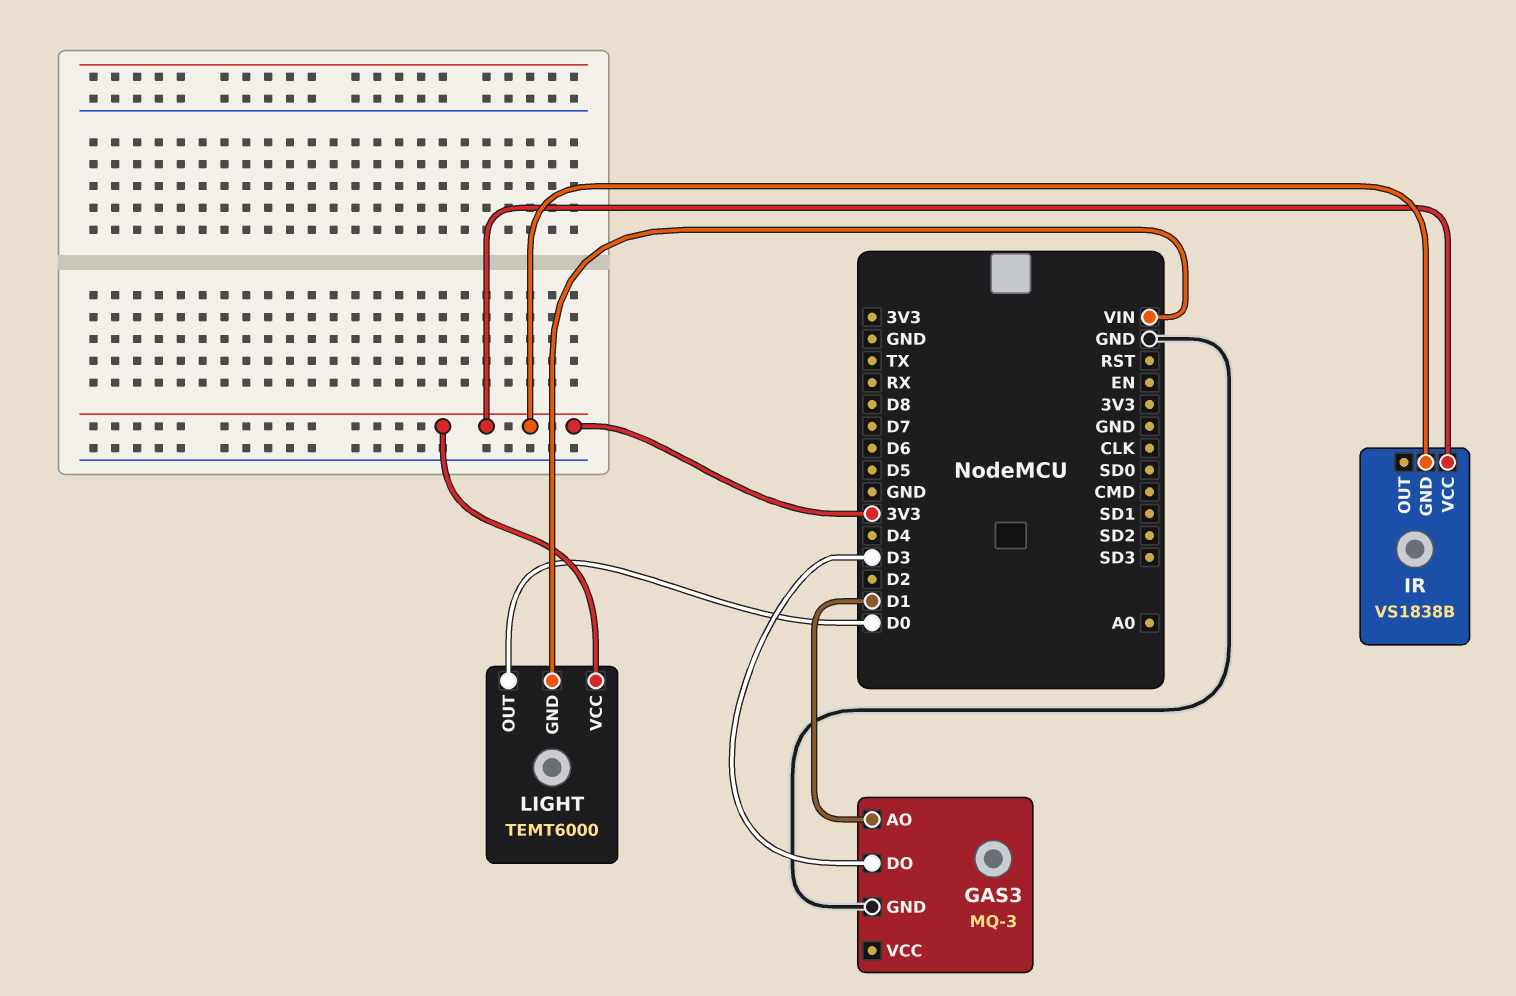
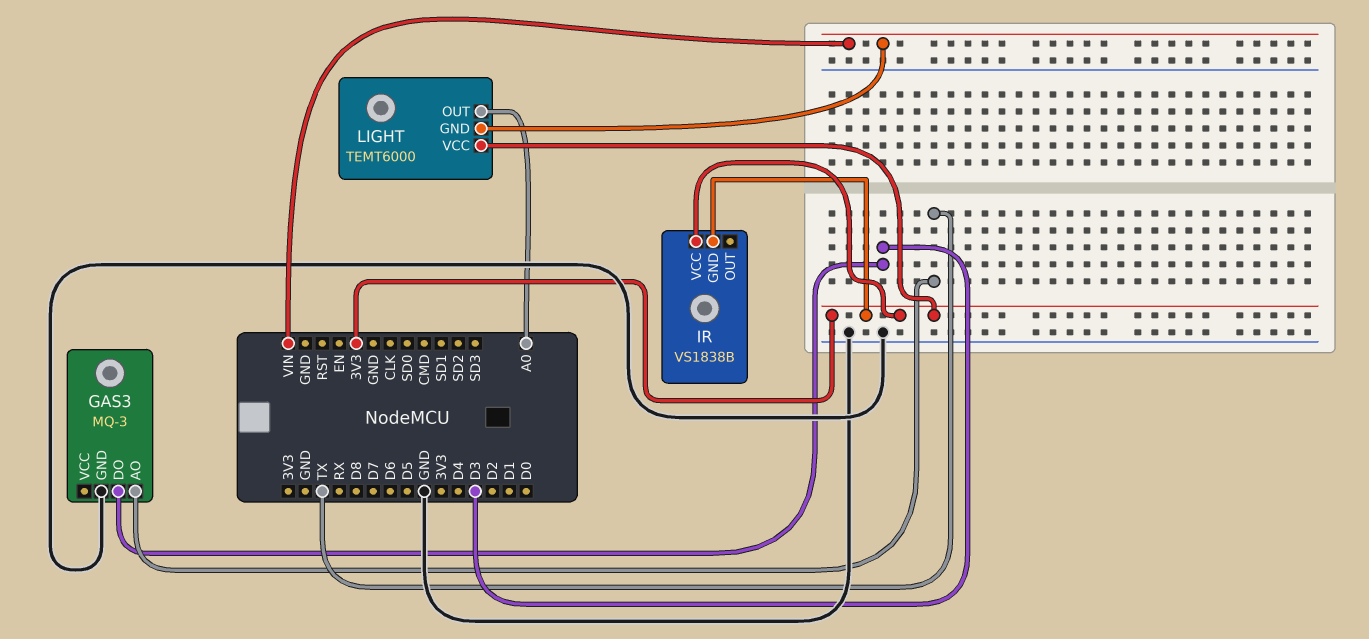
GAS3 pin AO: D1 -> TX
LIGHT pin OUT: D0 -> A0

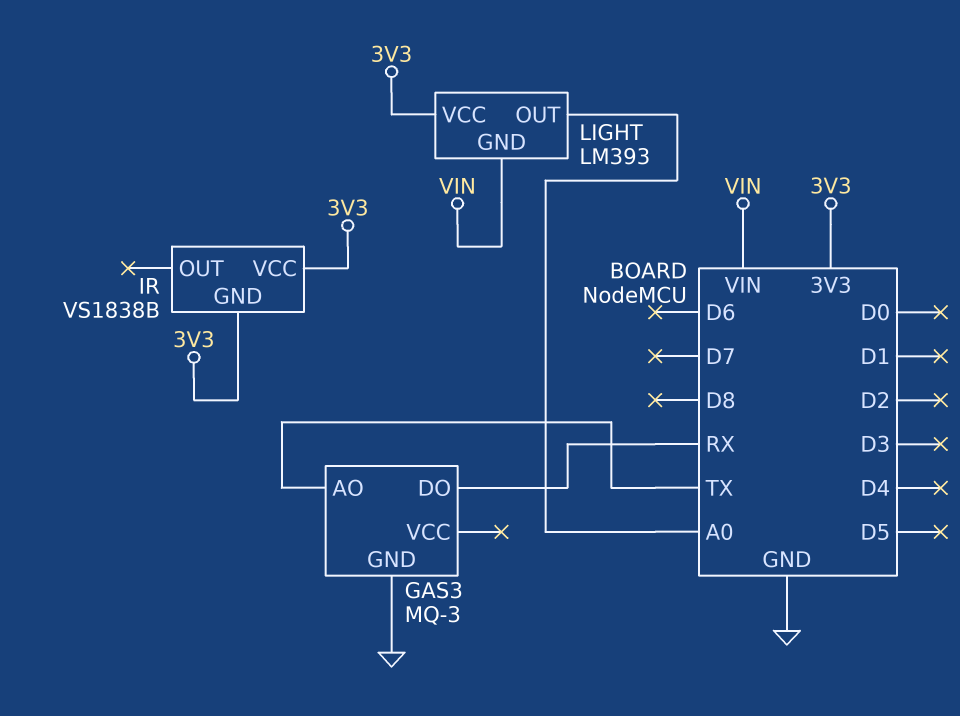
GAS3 pin DO: D3 -> RX
LIGHT: TEMT6000 -> LM393

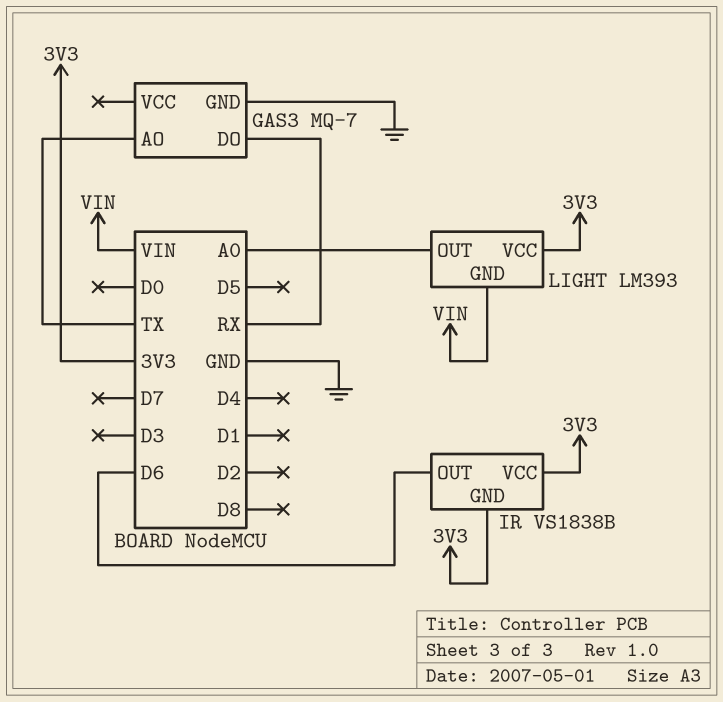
GAS3: MQ-3 -> MQ-7
IR pin OUT: none -> D6

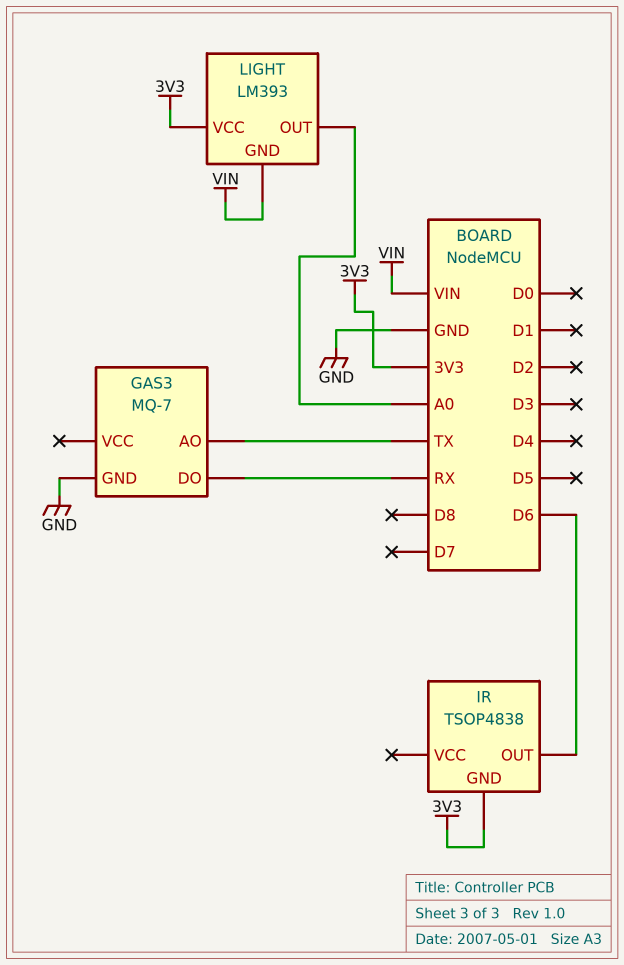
IR: VS1838B -> TSOP4838
IR pin VCC: 3V3 -> none

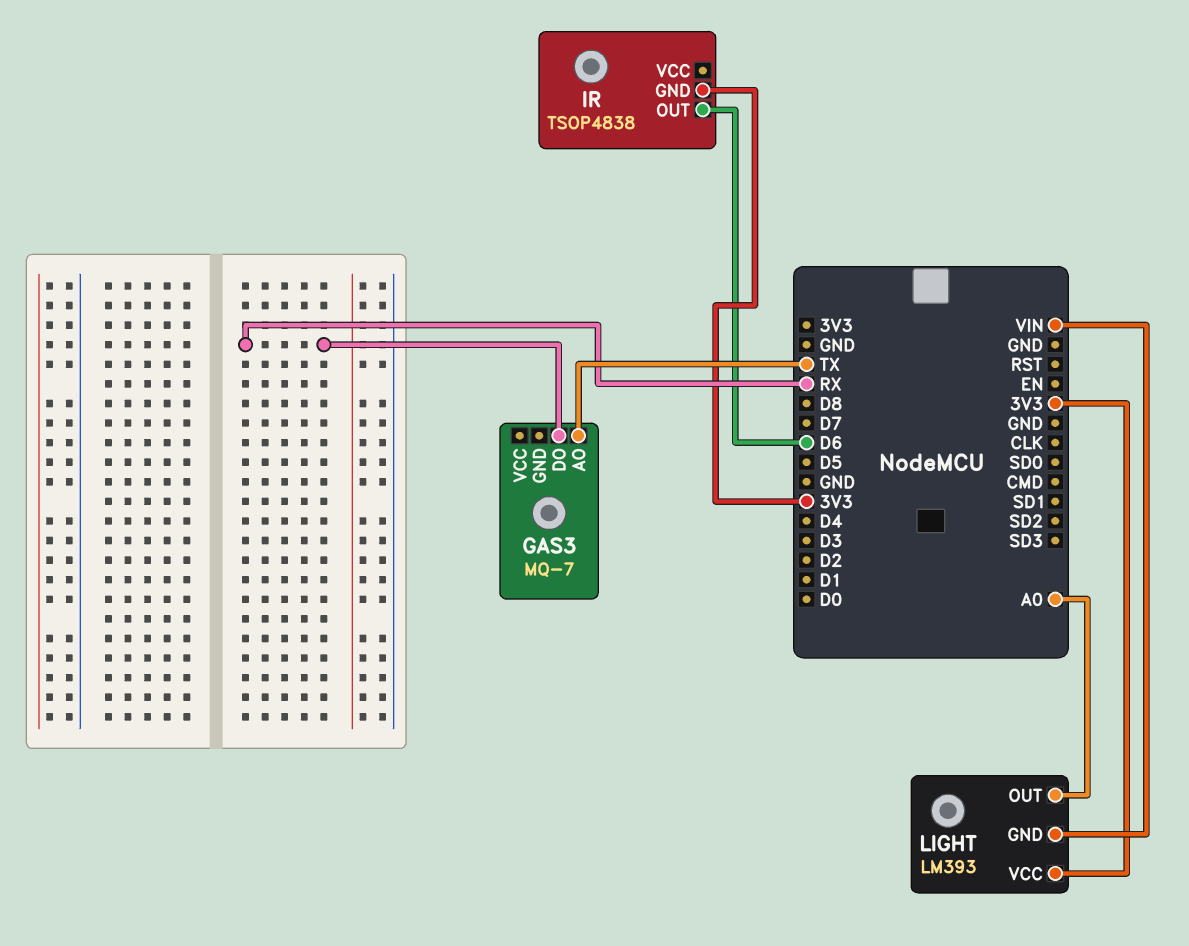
GAS3 pin GND: GND -> none

